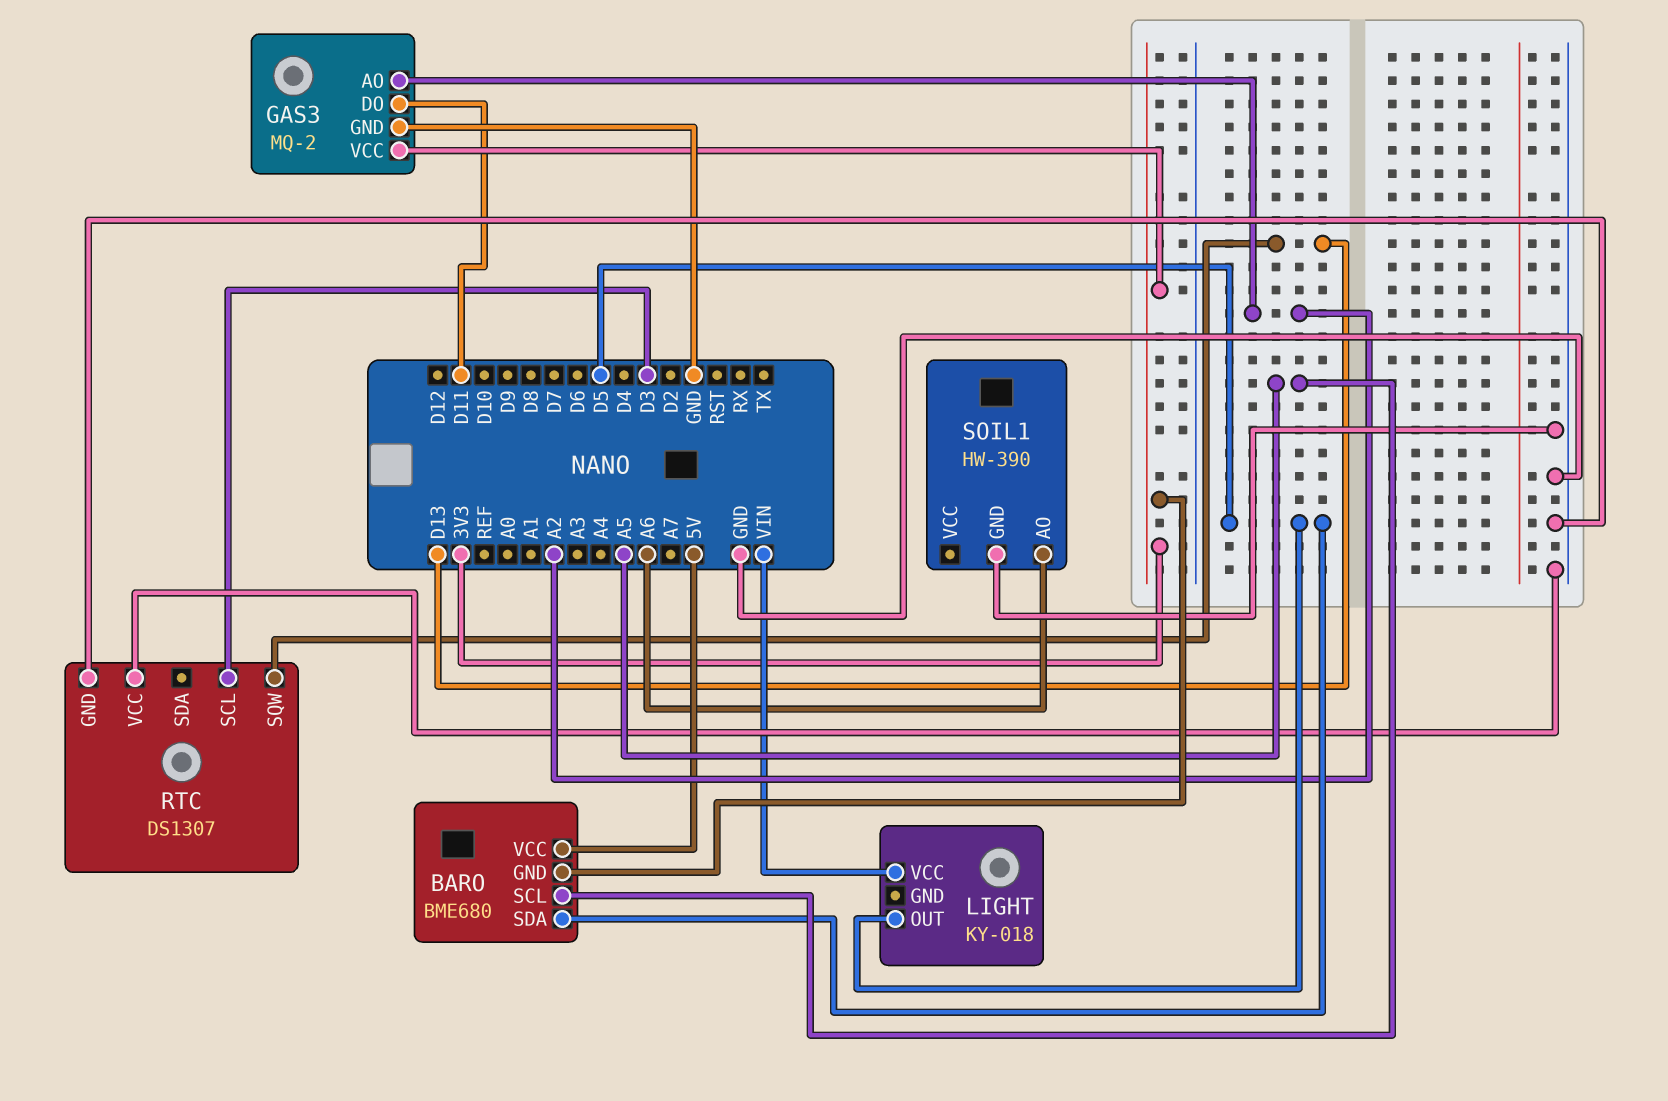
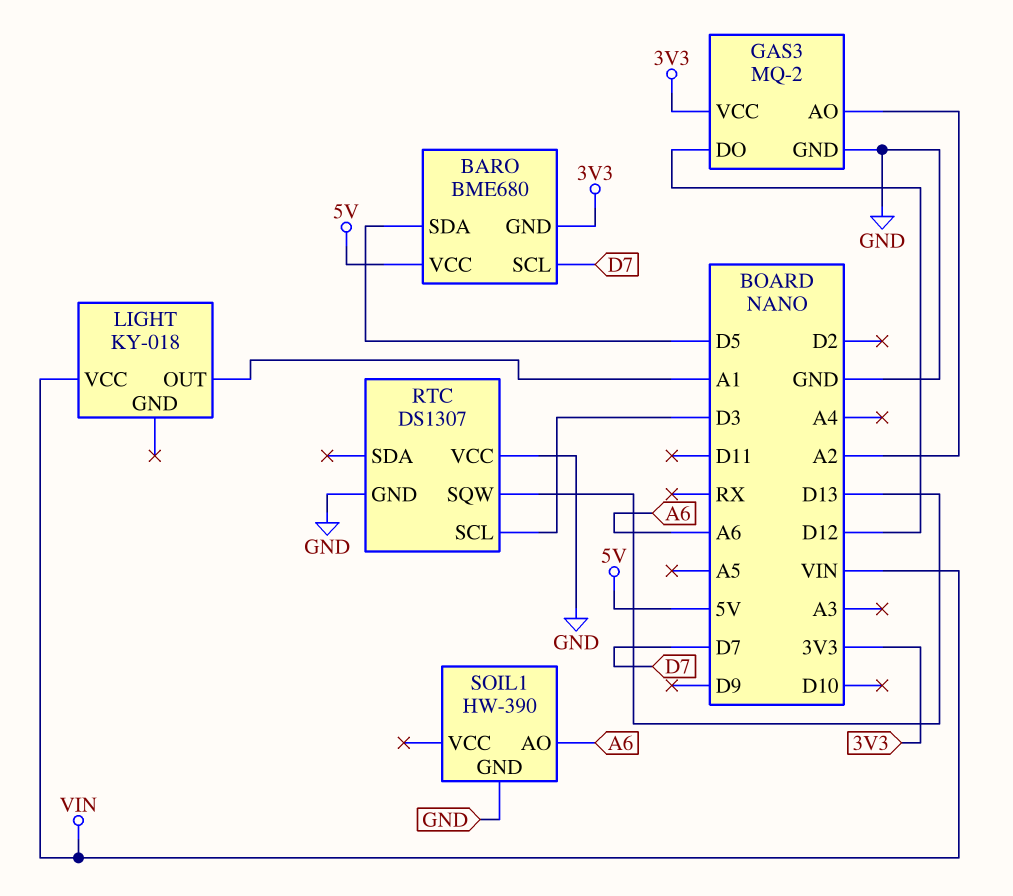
BARO pin SCL: A5 -> D7
GAS3 pin DO: D11 -> D12
LIGHT pin OUT: D5 -> A1

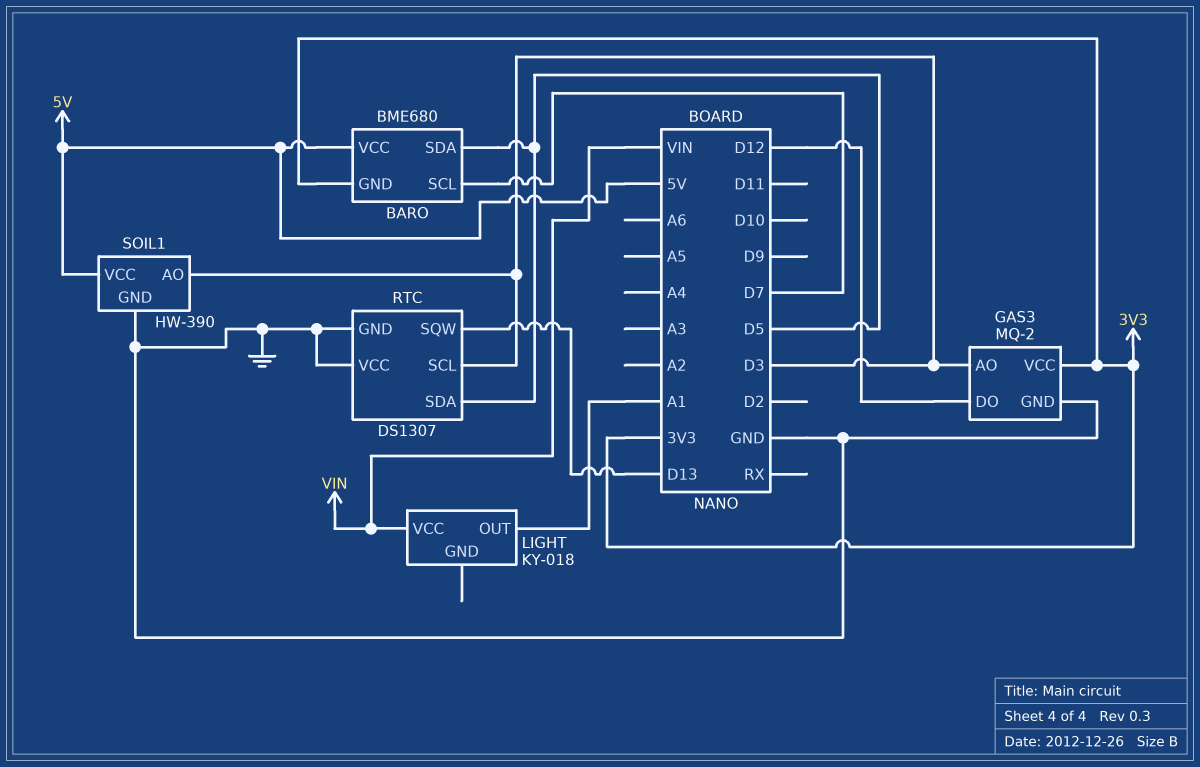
GAS3 pin AO: A2 -> D3
RTC pin SDA: none -> D5
SOIL1 pin AO: A6 -> D3
SOIL1 pin VCC: none -> 5V

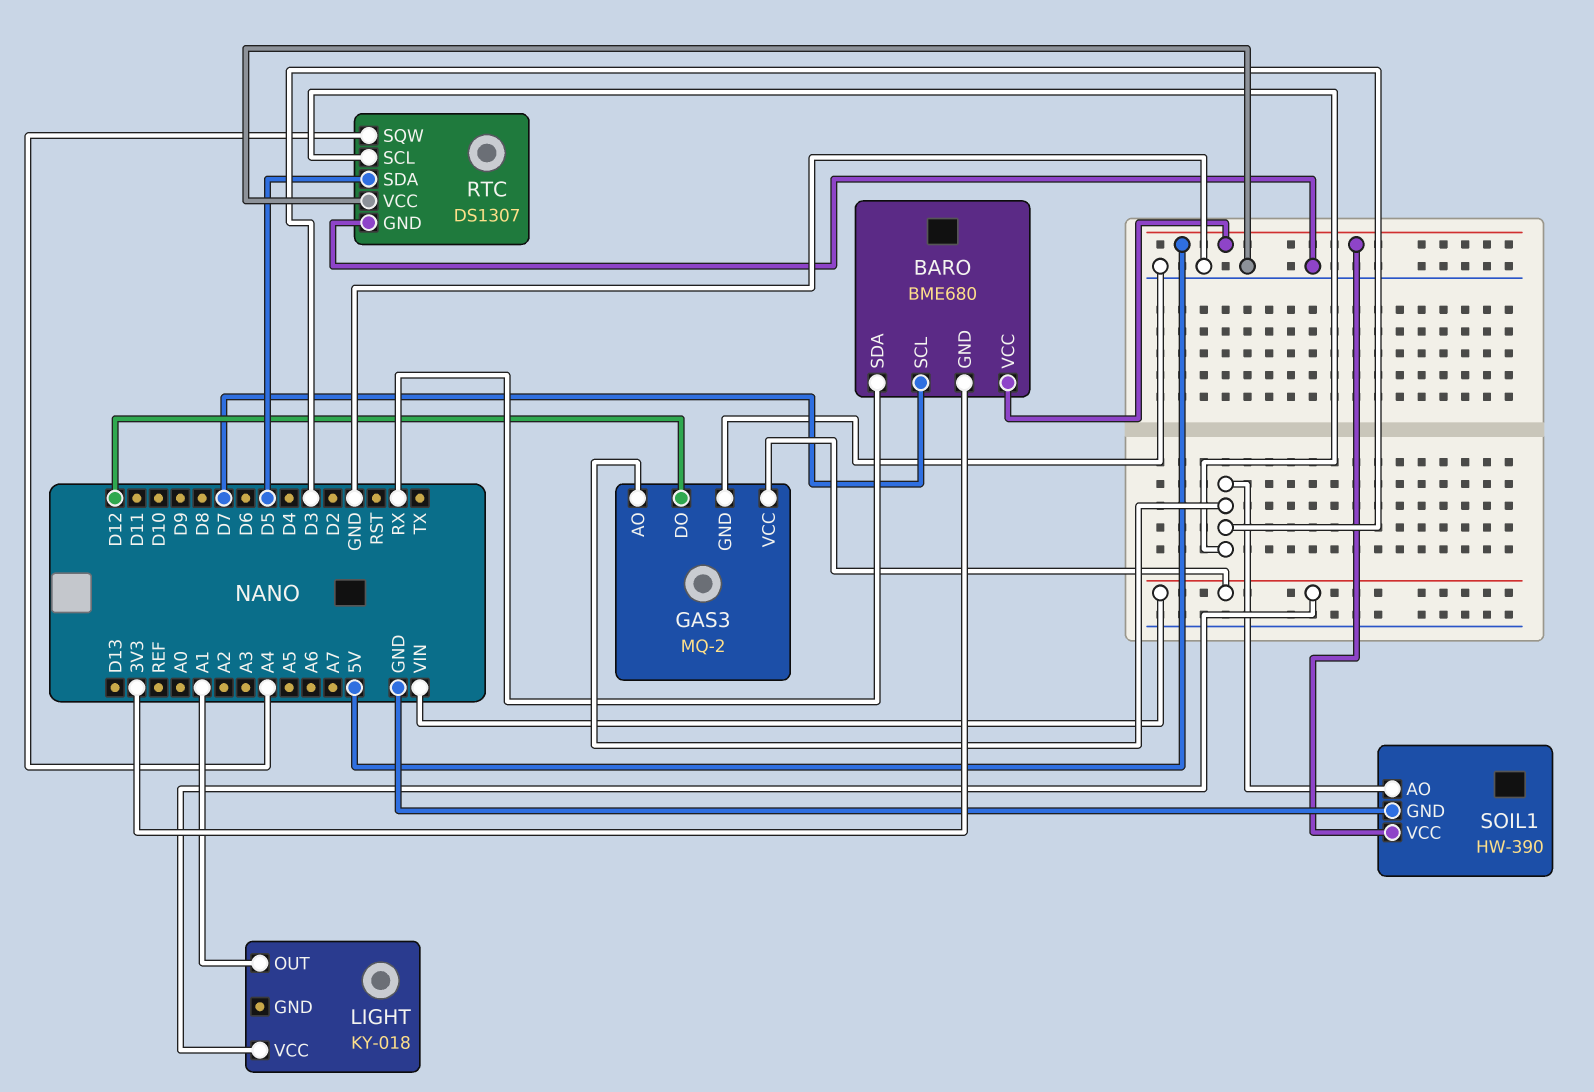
BARO pin SDA: D5 -> RX
GAS3 pin VCC: 3V3 -> VIN
RTC pin SQW: D13 -> A4

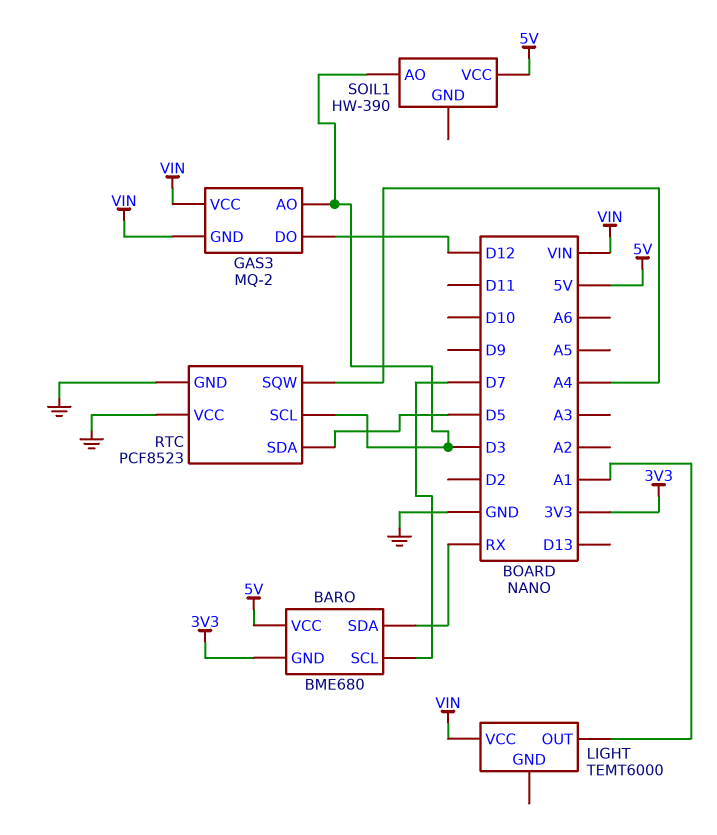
GAS3 pin GND: GND -> VIN
LIGHT: KY-018 -> TEMT6000
RTC: DS1307 -> PCF8523
SOIL1 pin GND: GND -> none

